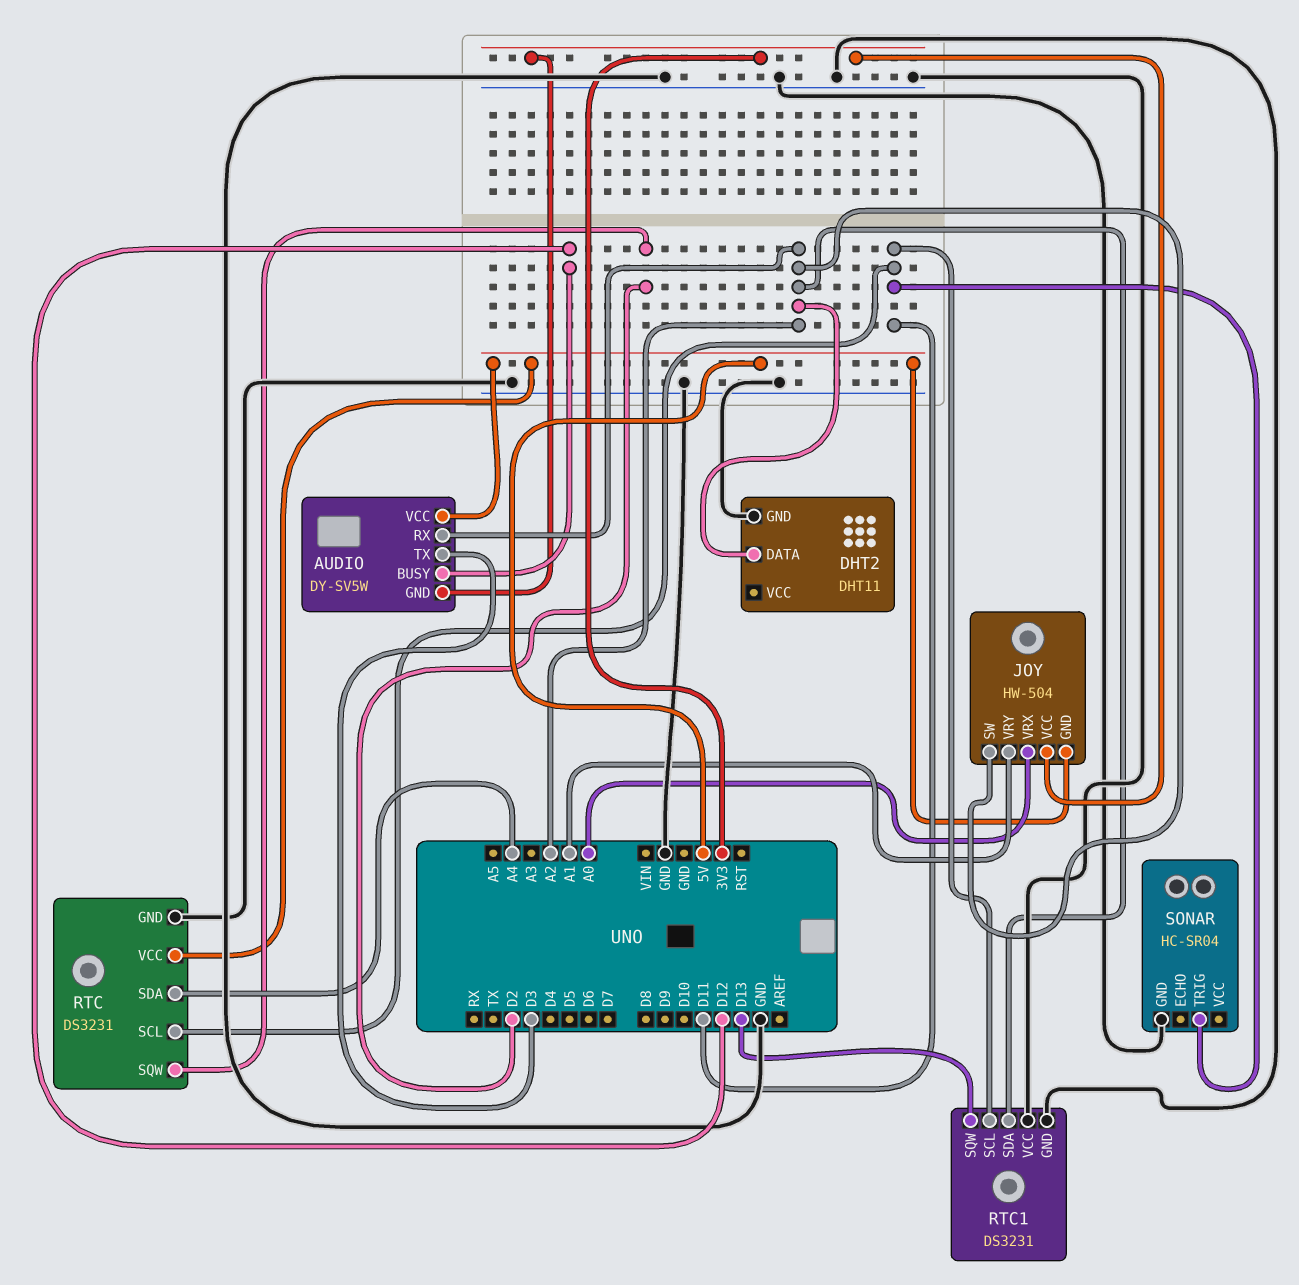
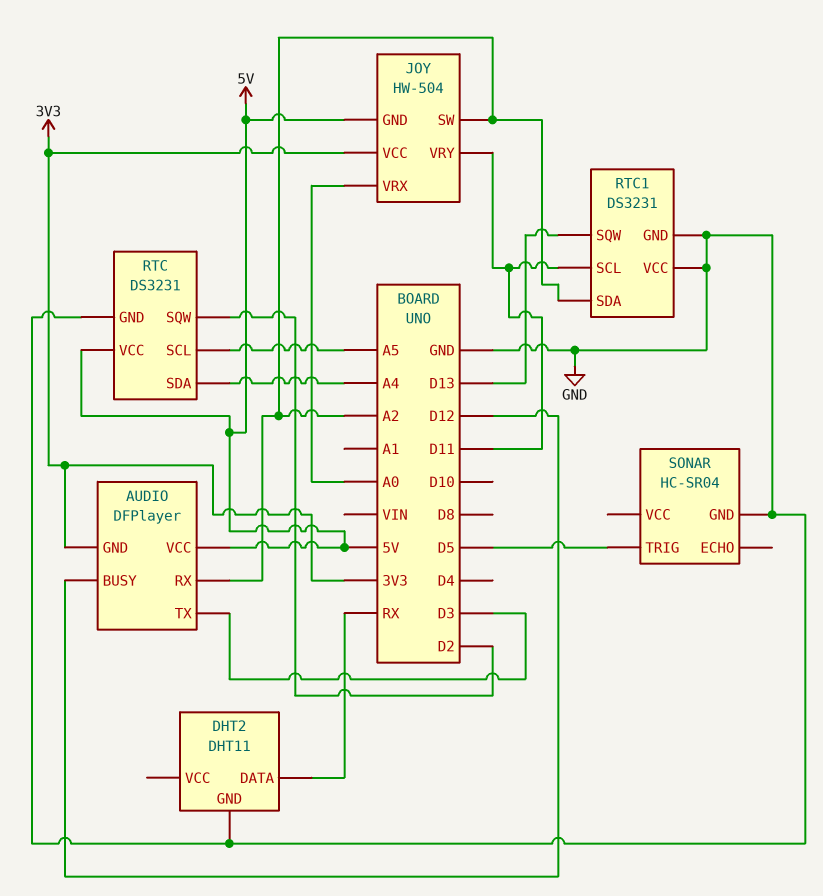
AUDIO: DY-SV5W -> DFPlayer
DHT2 pin DATA: A2 -> RX
JOY pin VRY: A1 -> D11
RTC pin SCL: D11 -> A5
SONAR pin TRIG: D11 -> D5

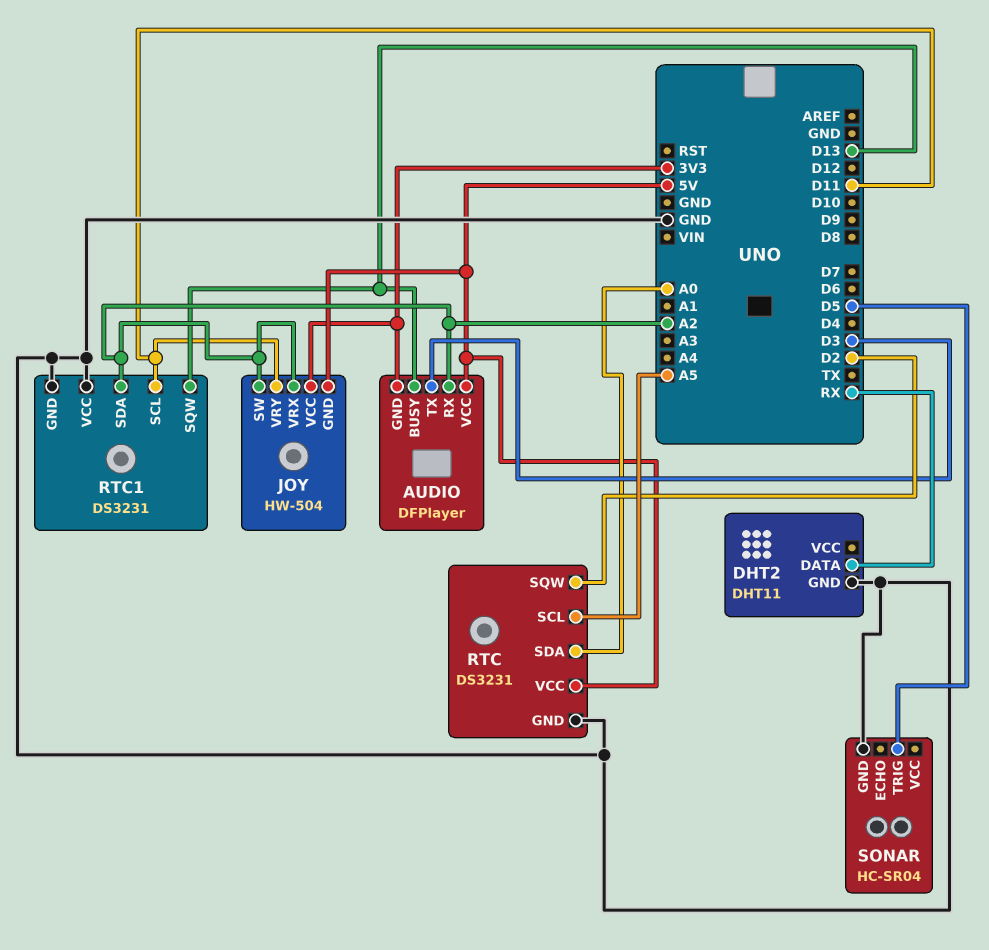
AUDIO pin BUSY: D12 -> D13
JOY pin VRX: A0 -> A2
RTC pin SDA: A4 -> A0

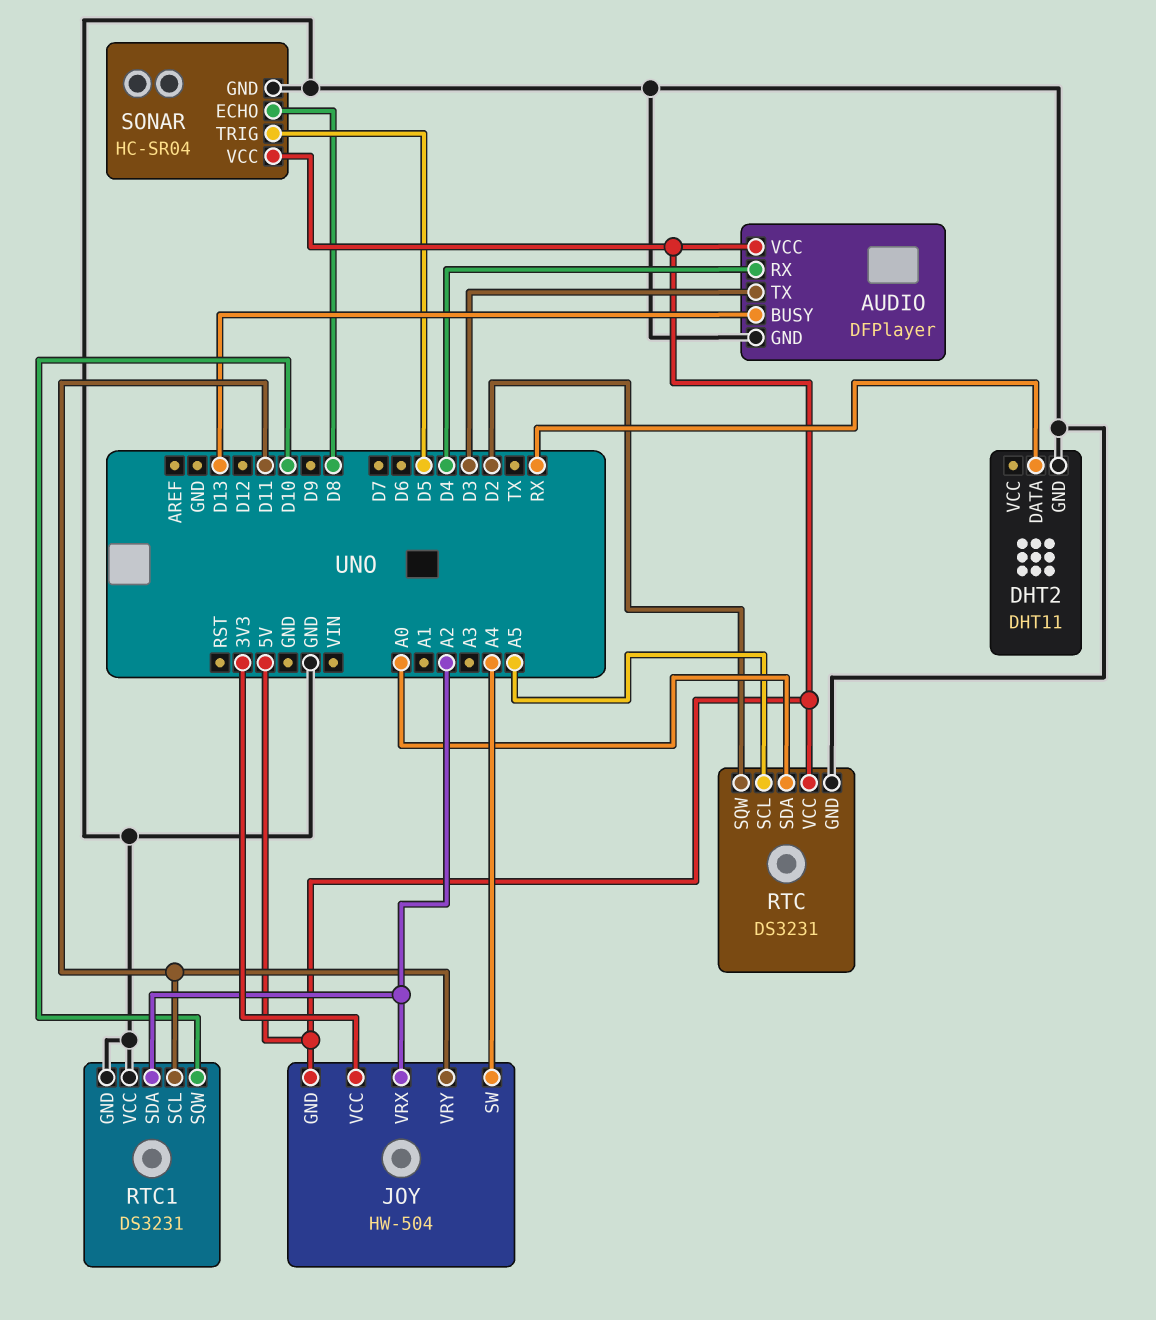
AUDIO pin GND: 3V3 -> GND
AUDIO pin RX: A2 -> D4
JOY pin SW: A2 -> A4
RTC1 pin SQW: D13 -> D10
SONAR pin ECHO: none -> D8
SONAR pin VCC: none -> 5V

